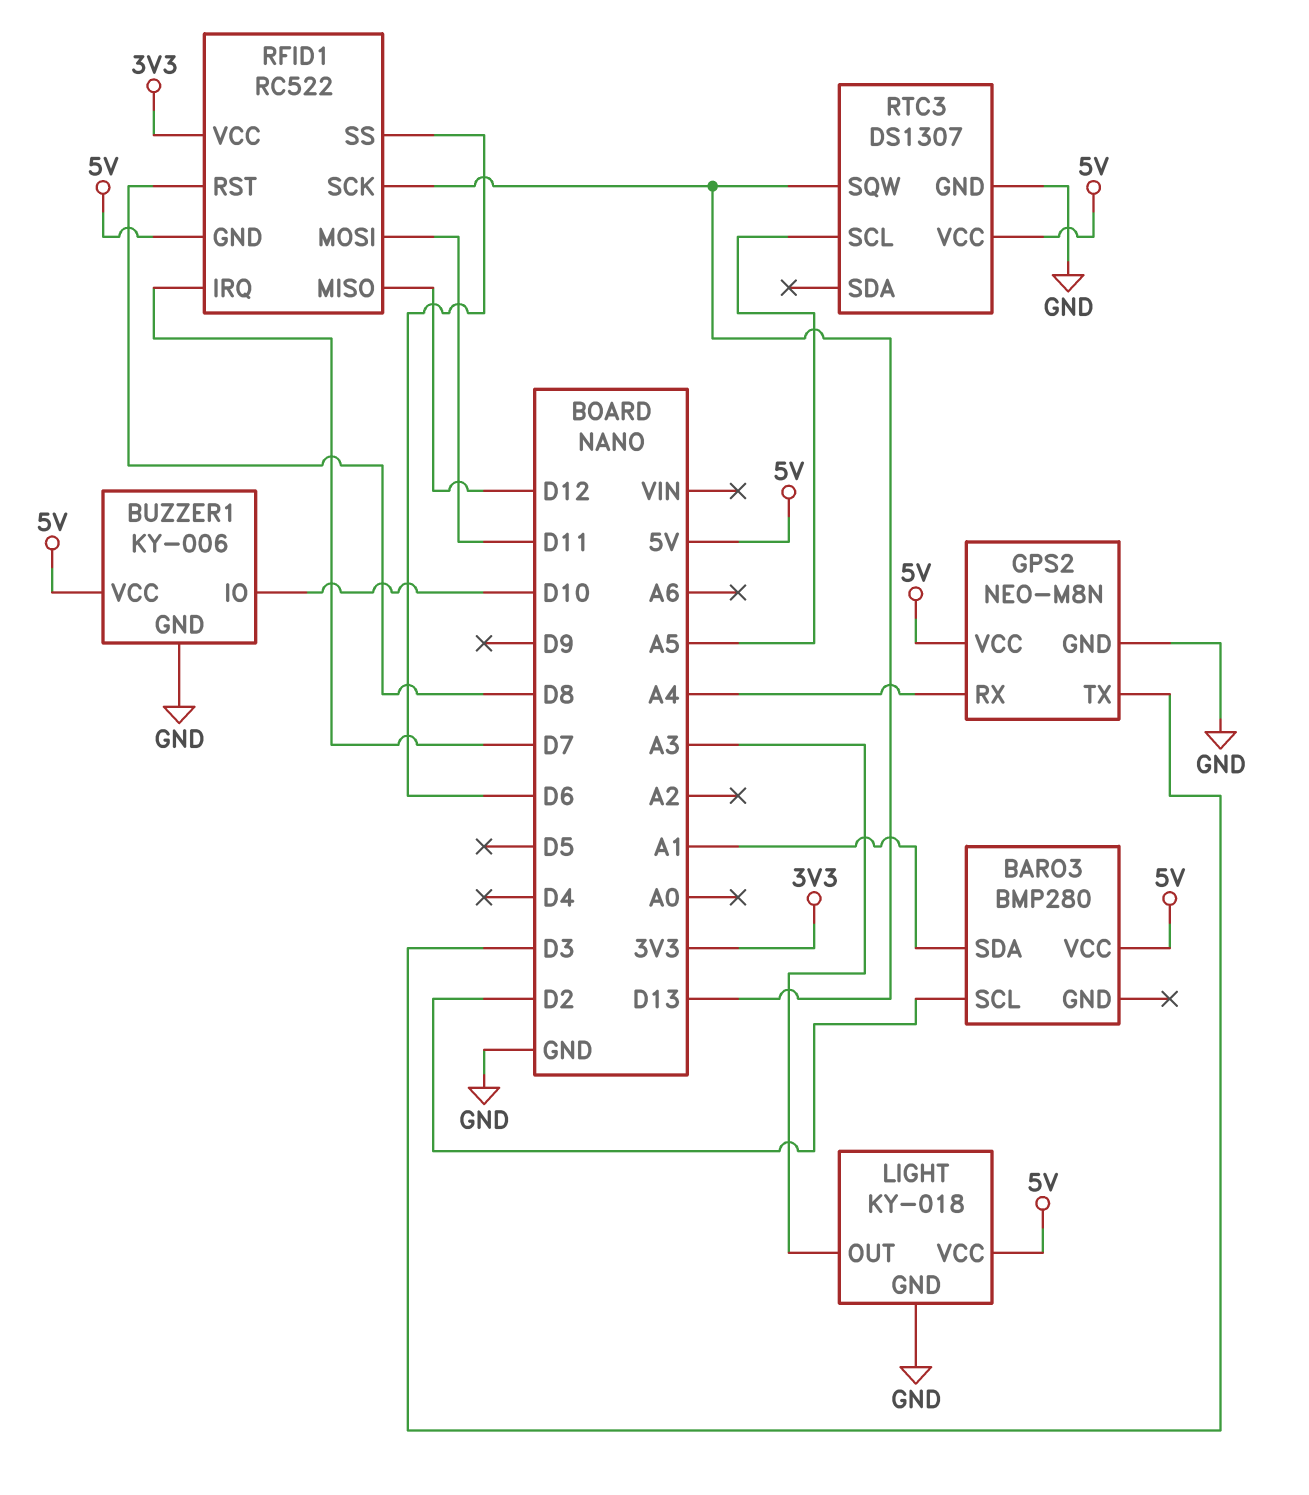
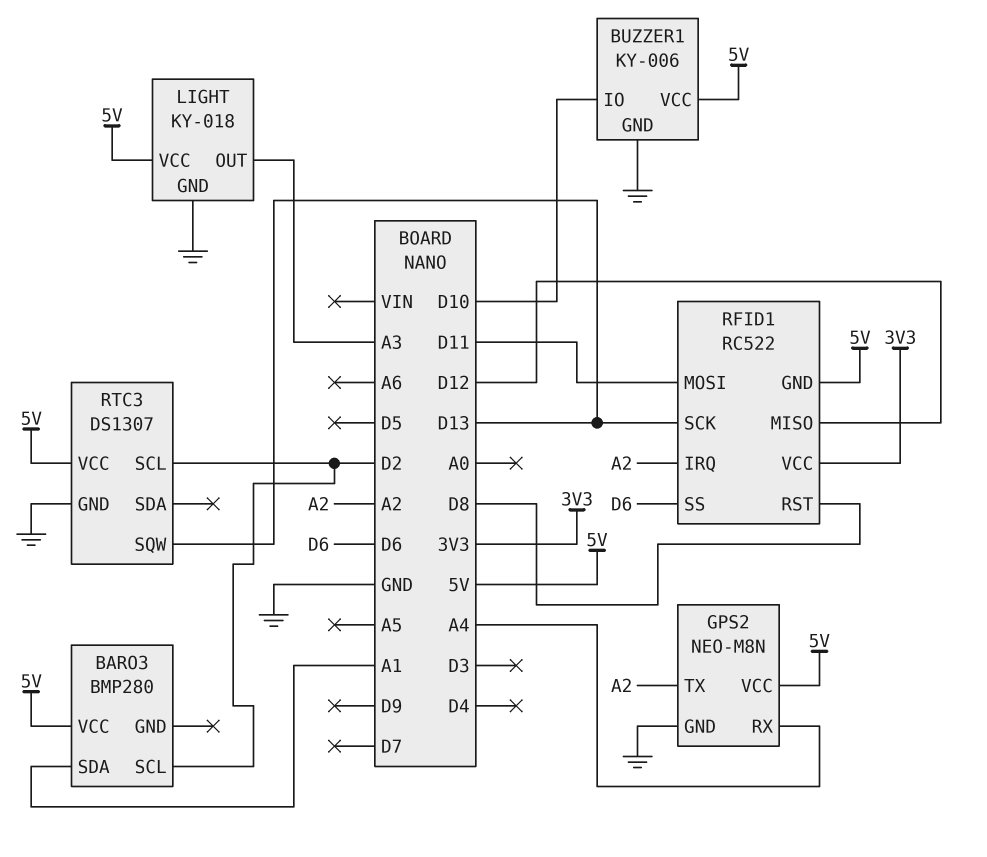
GPS2 pin TX: D3 -> A2
RFID1 pin IRQ: D7 -> A2
RTC3 pin SCL: A5 -> D2

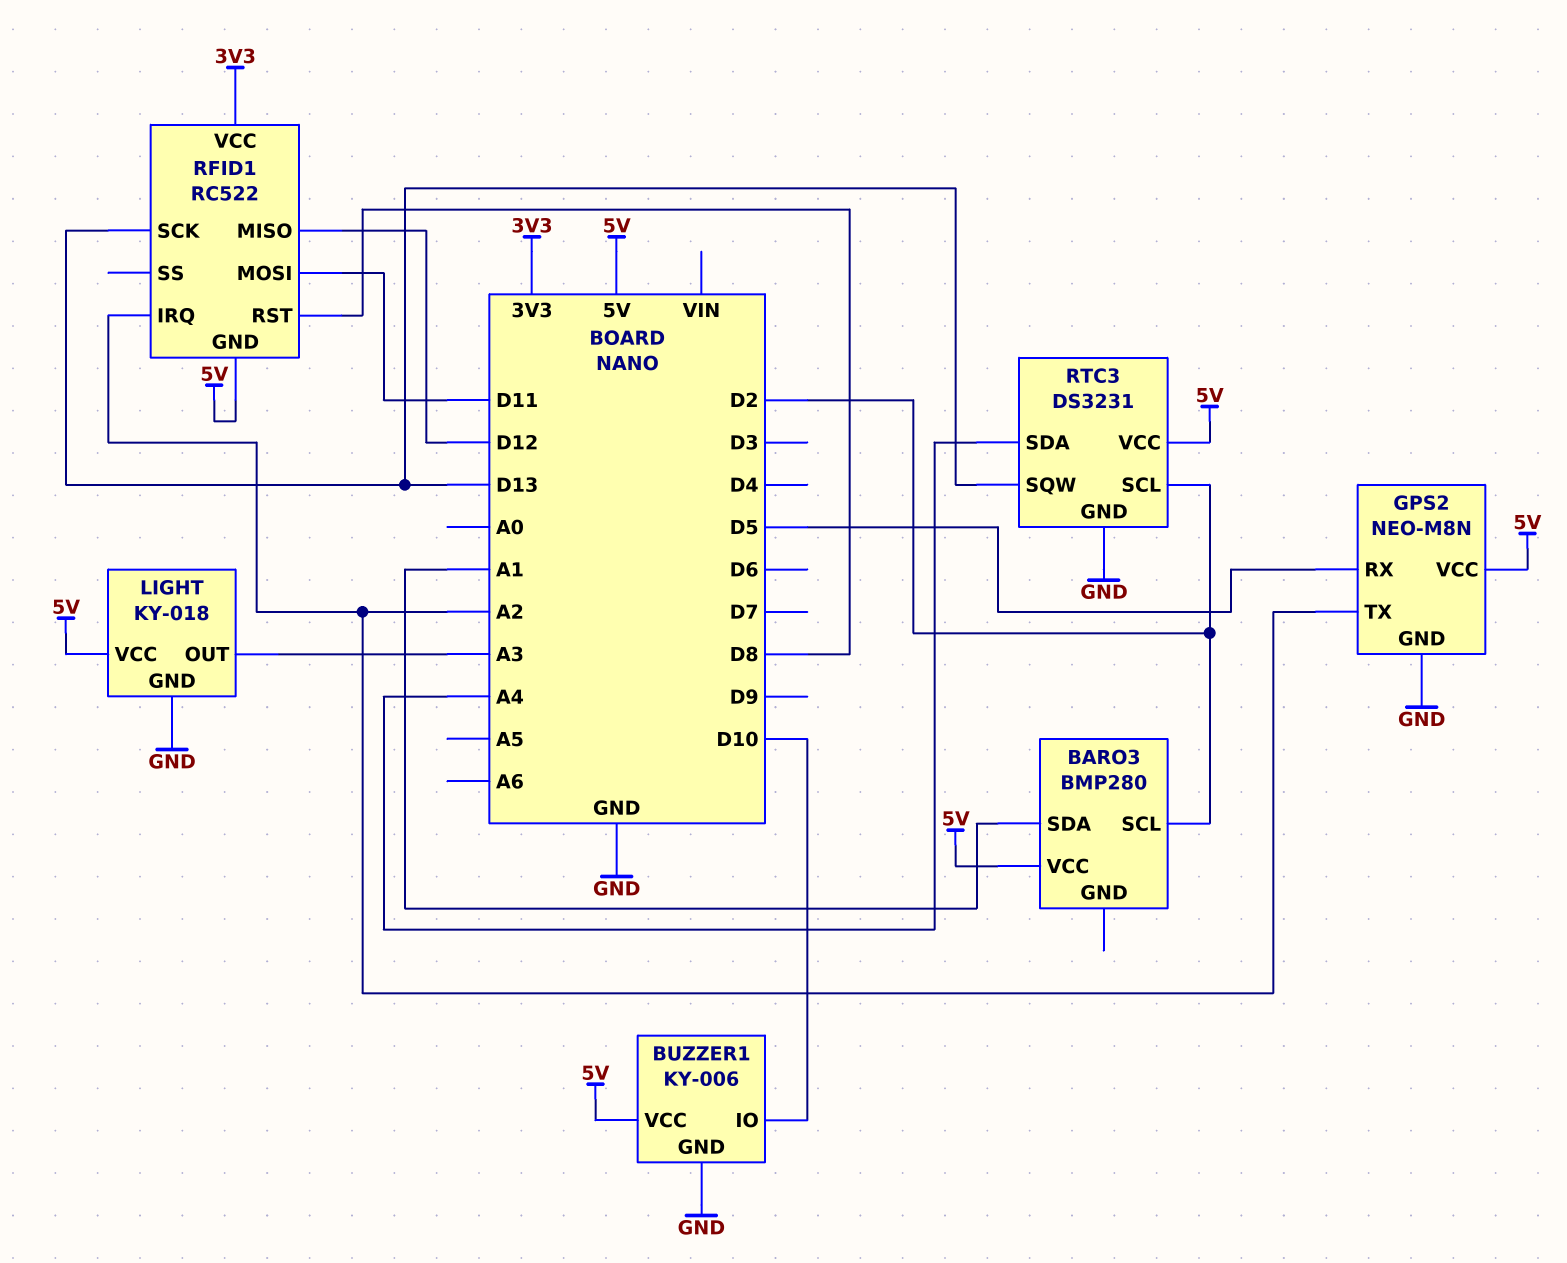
GPS2 pin RX: A4 -> D5
RFID1 pin SS: D6 -> none
RTC3: DS1307 -> DS3231
RTC3 pin SDA: none -> A4

